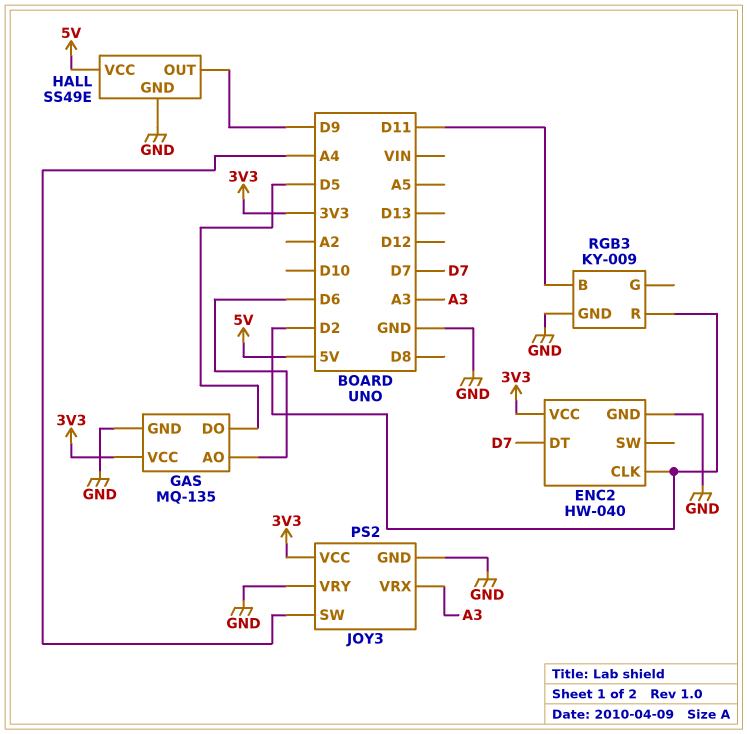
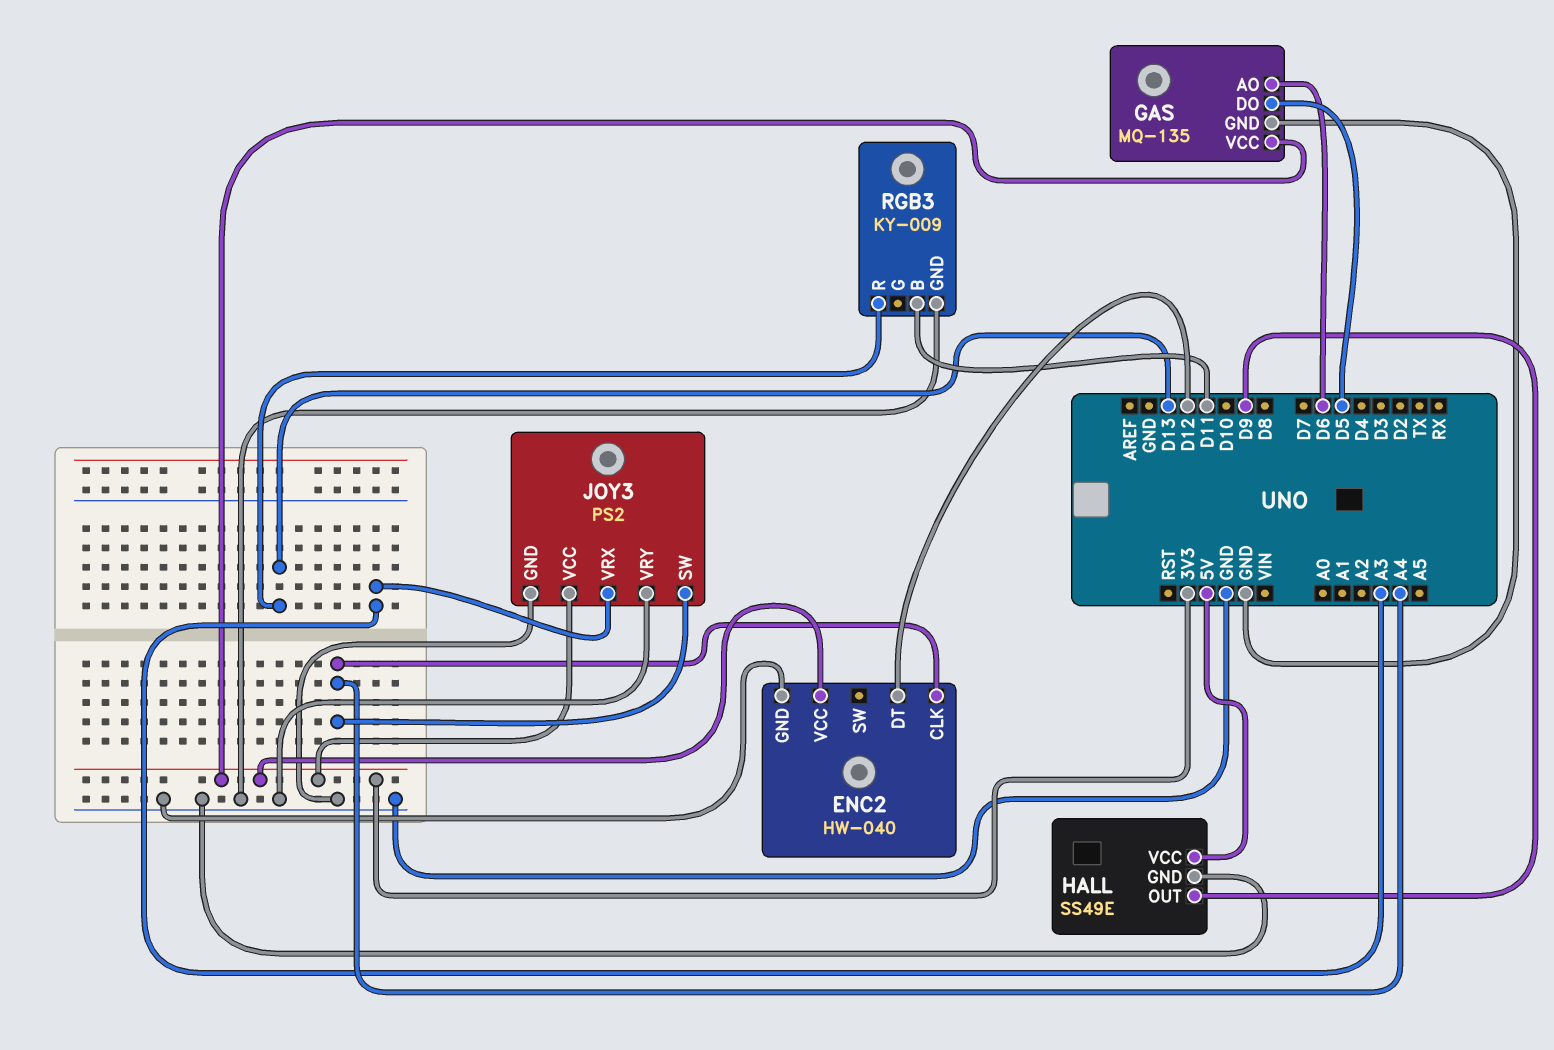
ENC2 pin CLK: D2 -> A4
ENC2 pin DT: D7 -> D12
RGB3 pin R: D2 -> D13

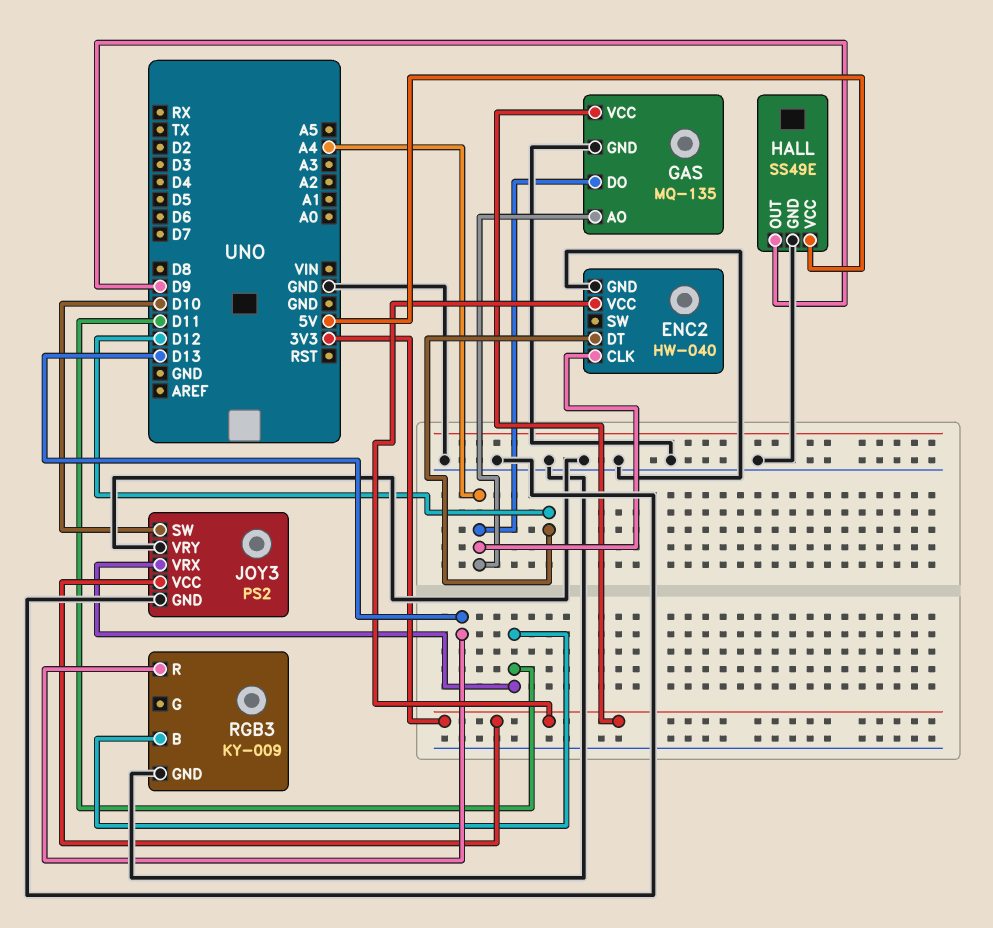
GAS pin AO: D6 -> A4
GAS pin DO: D5 -> A4
JOY3 pin SW: A4 -> D10
JOY3 pin VRX: A3 -> D11

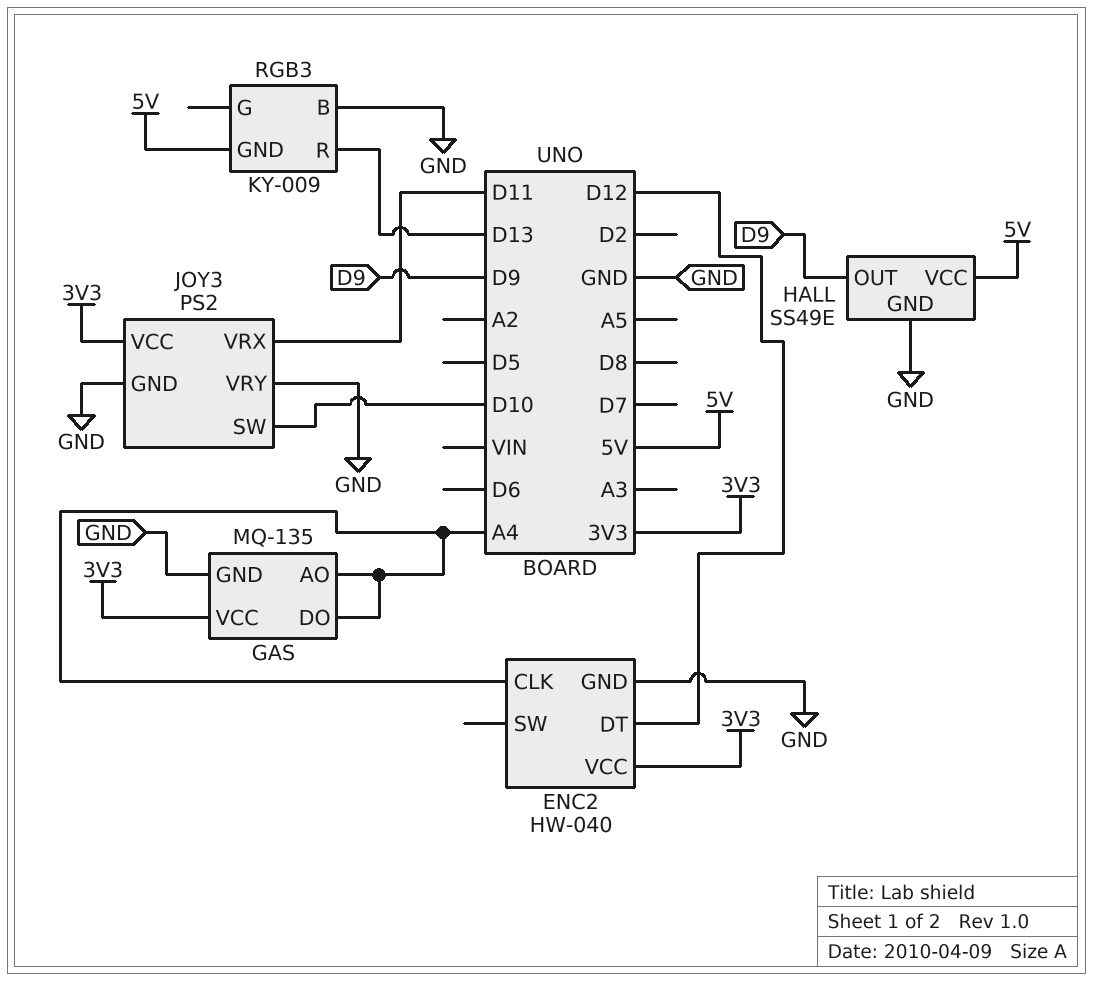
RGB3 pin B: D11 -> GND
RGB3 pin GND: GND -> 5V

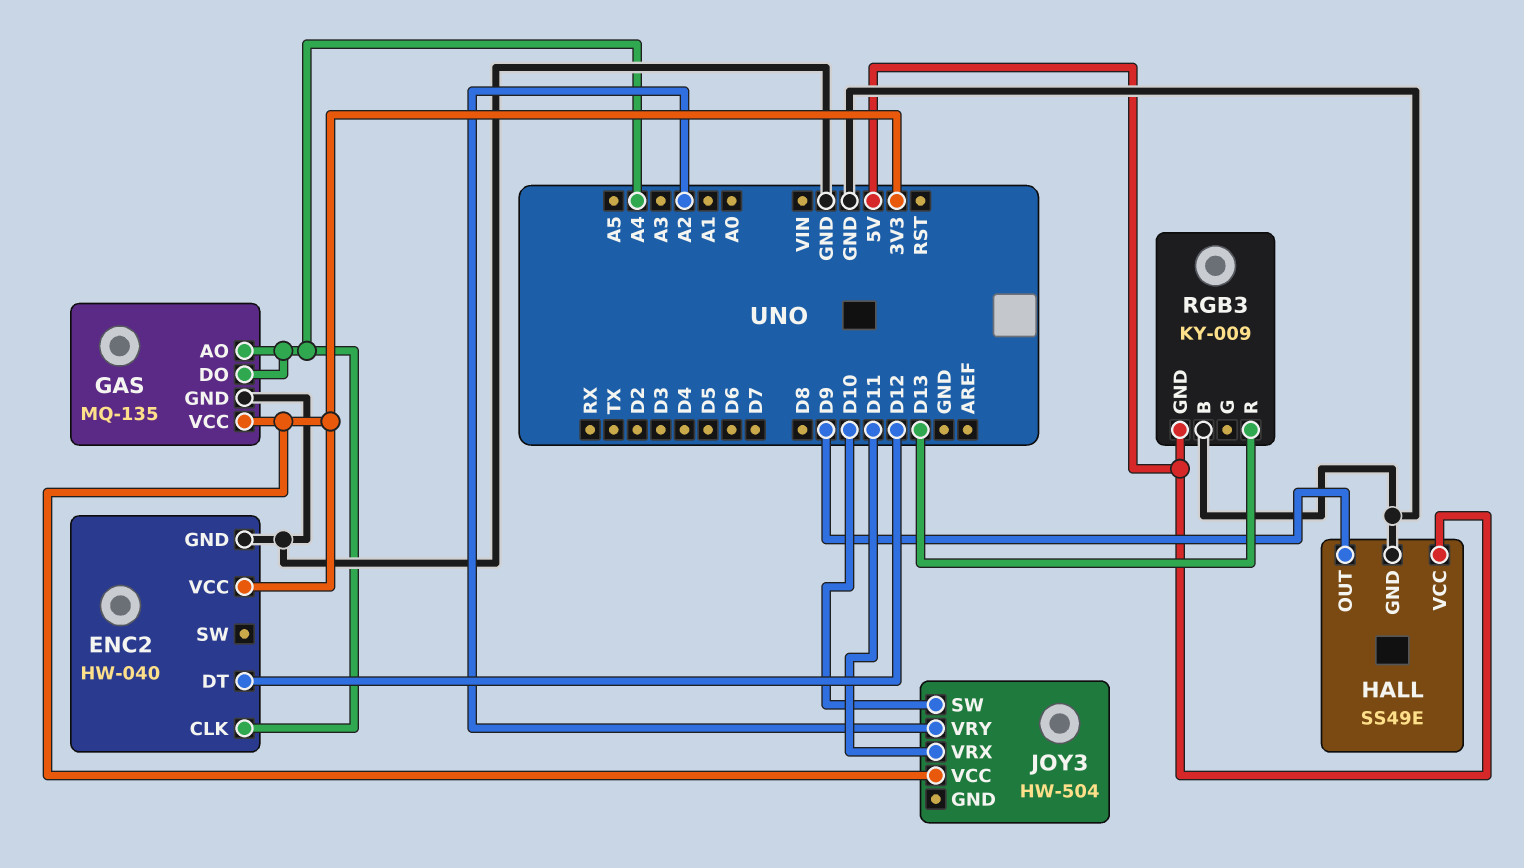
JOY3: PS2 -> HW-504
JOY3 pin GND: GND -> none
JOY3 pin VRY: GND -> A2

